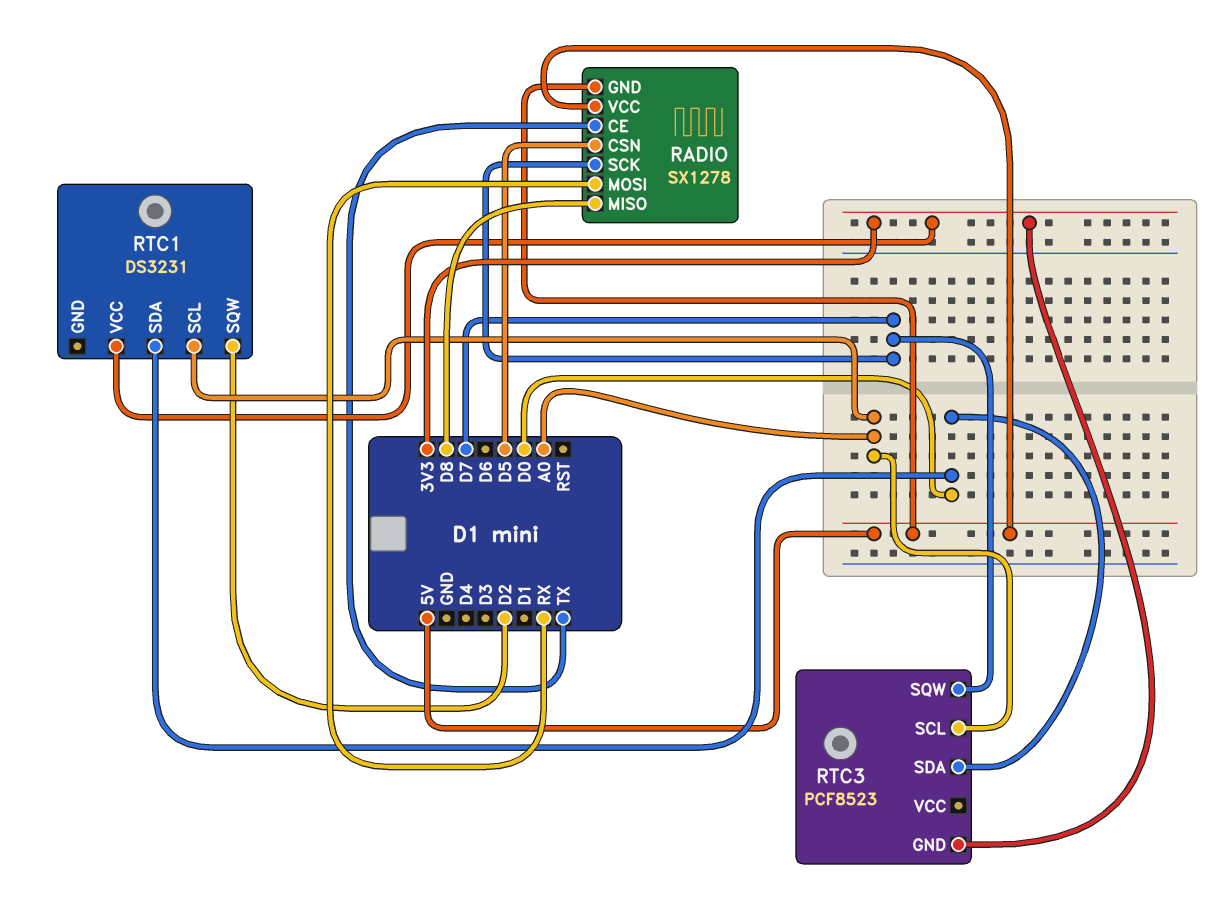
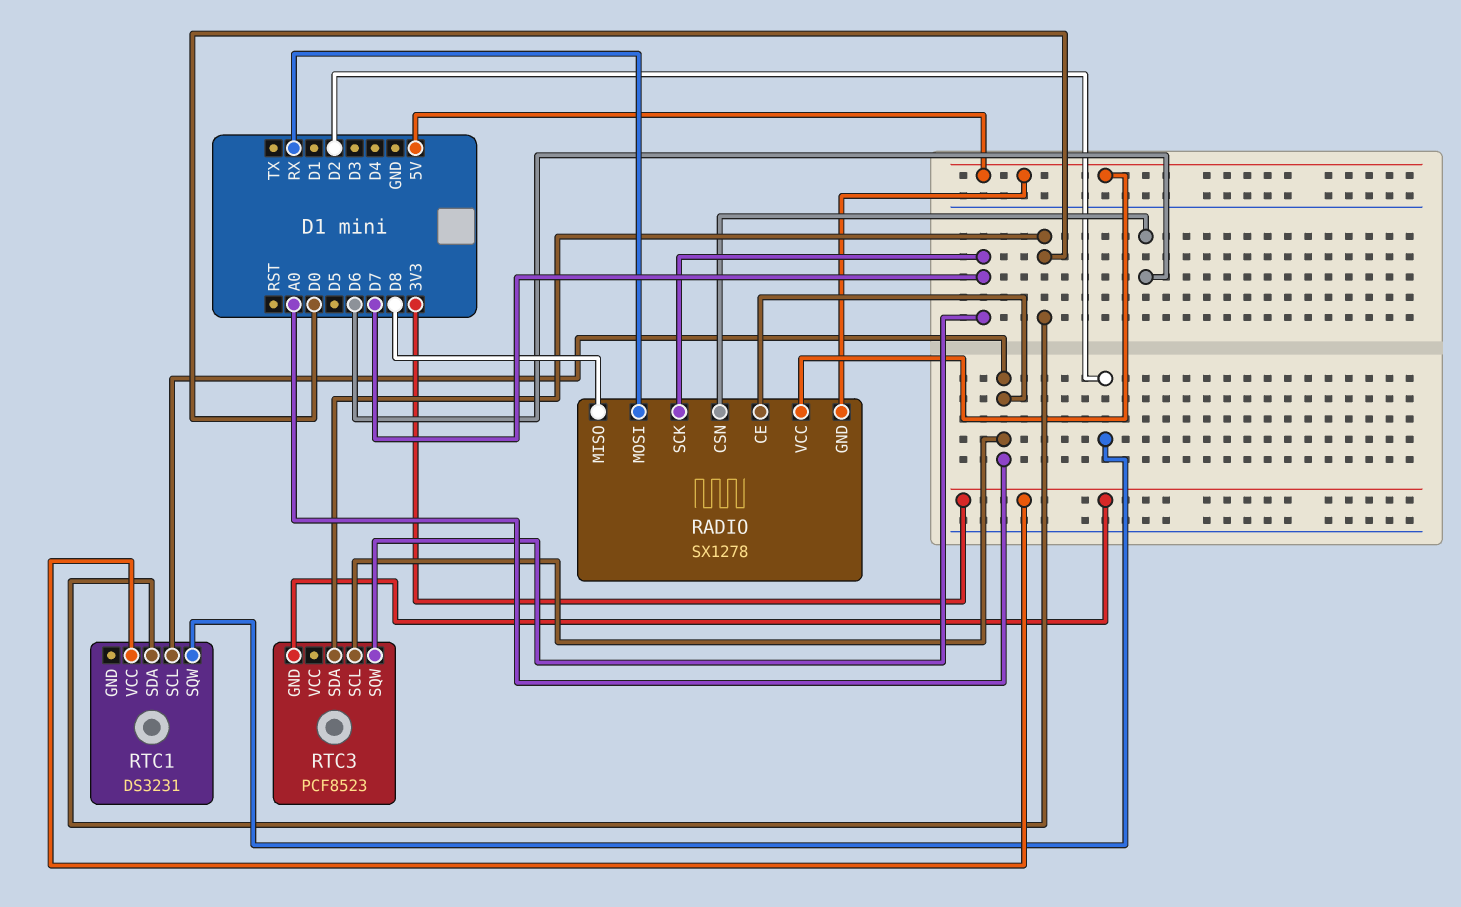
RADIO pin CE: TX -> A0
RADIO pin CSN: D5 -> D6

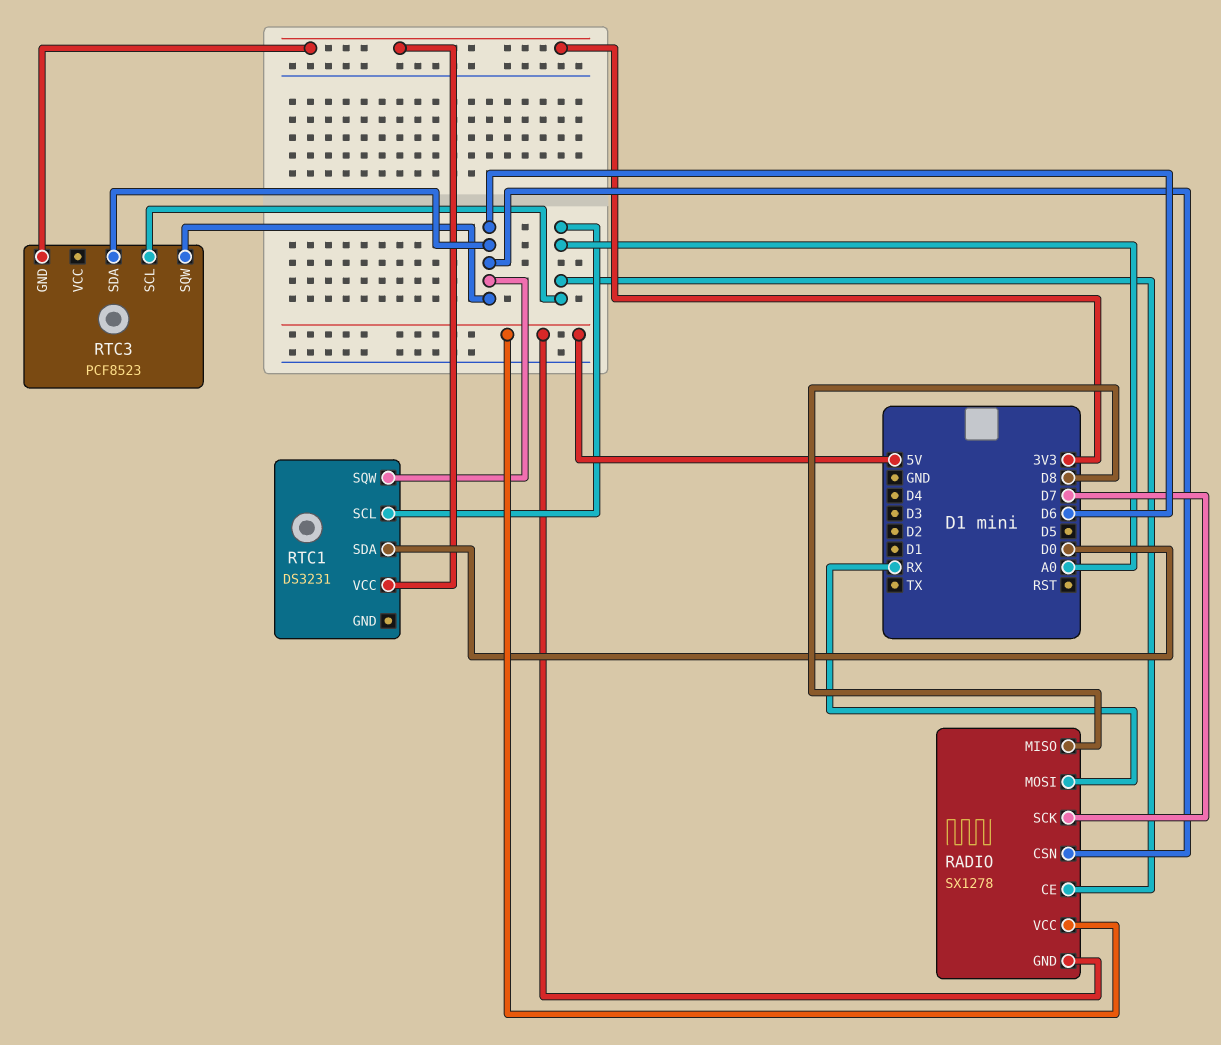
RTC1 pin SQW: D2 -> D6
RTC3 pin SDA: D0 -> D6
RTC3 pin SQW: D7 -> D6

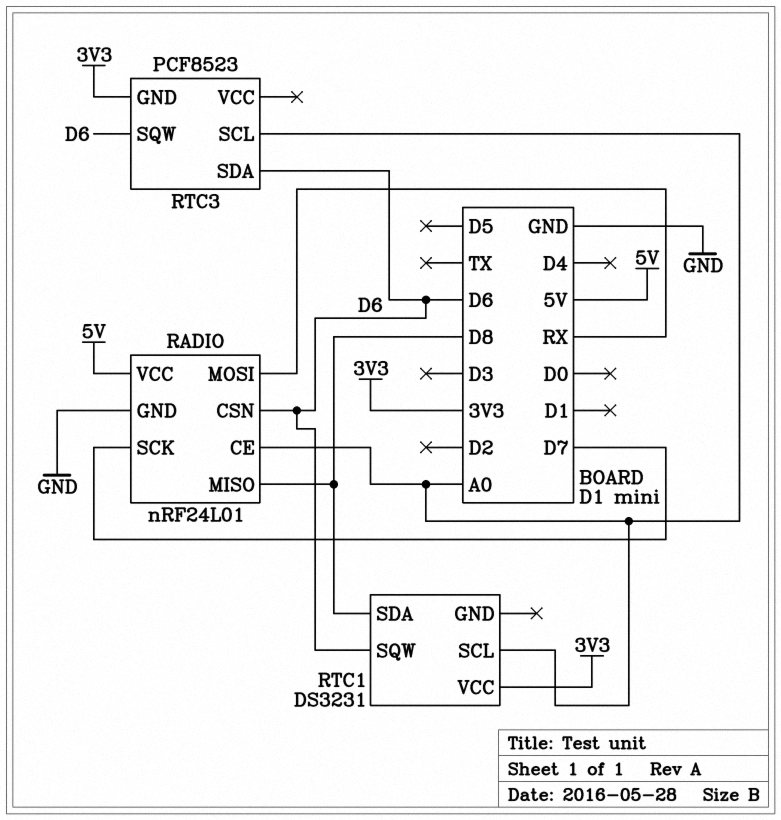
RADIO: SX1278 -> nRF24L01
RADIO pin GND: 5V -> GND
RTC1 pin SDA: D0 -> D8

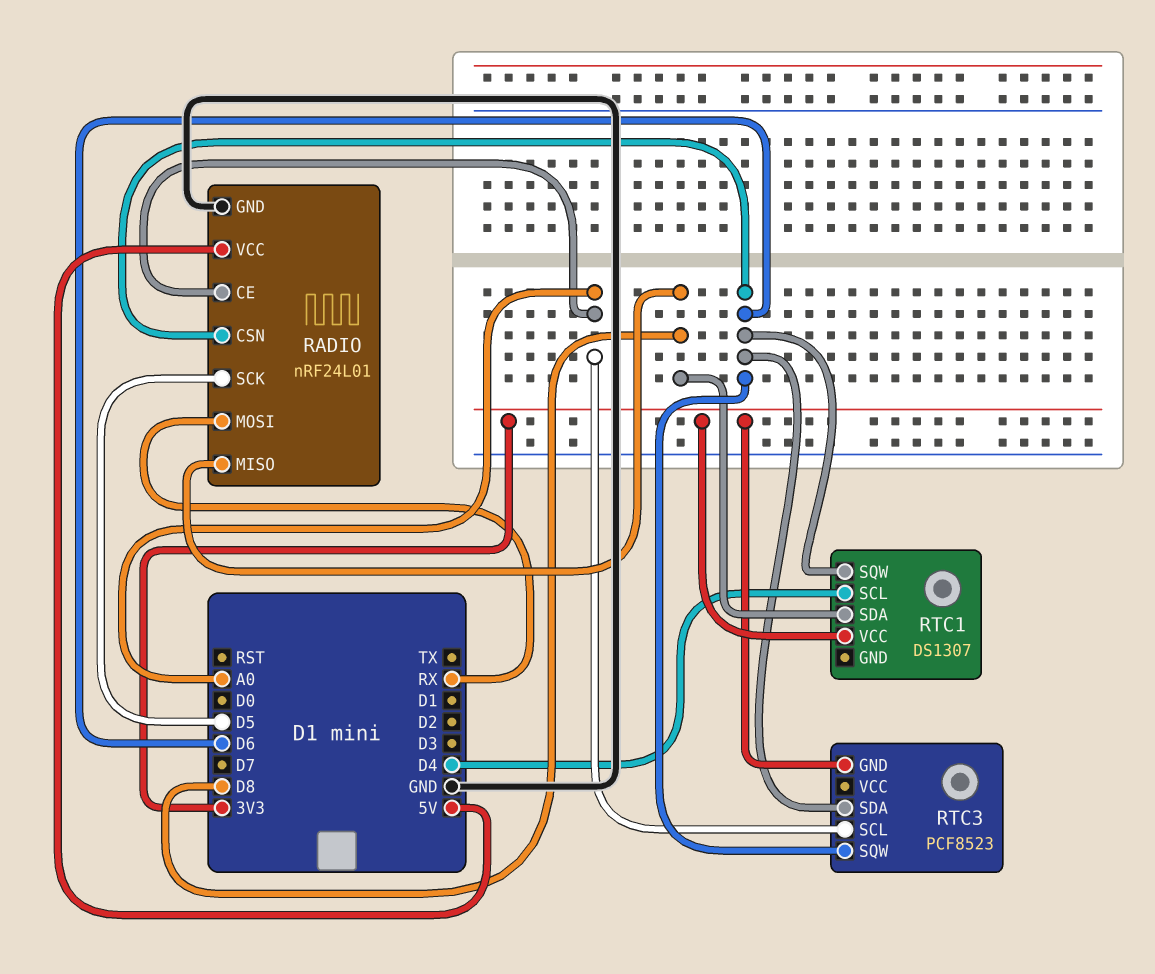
RADIO pin SCK: D7 -> D5
RTC1: DS3231 -> DS1307
RTC1 pin SCL: A0 -> D4

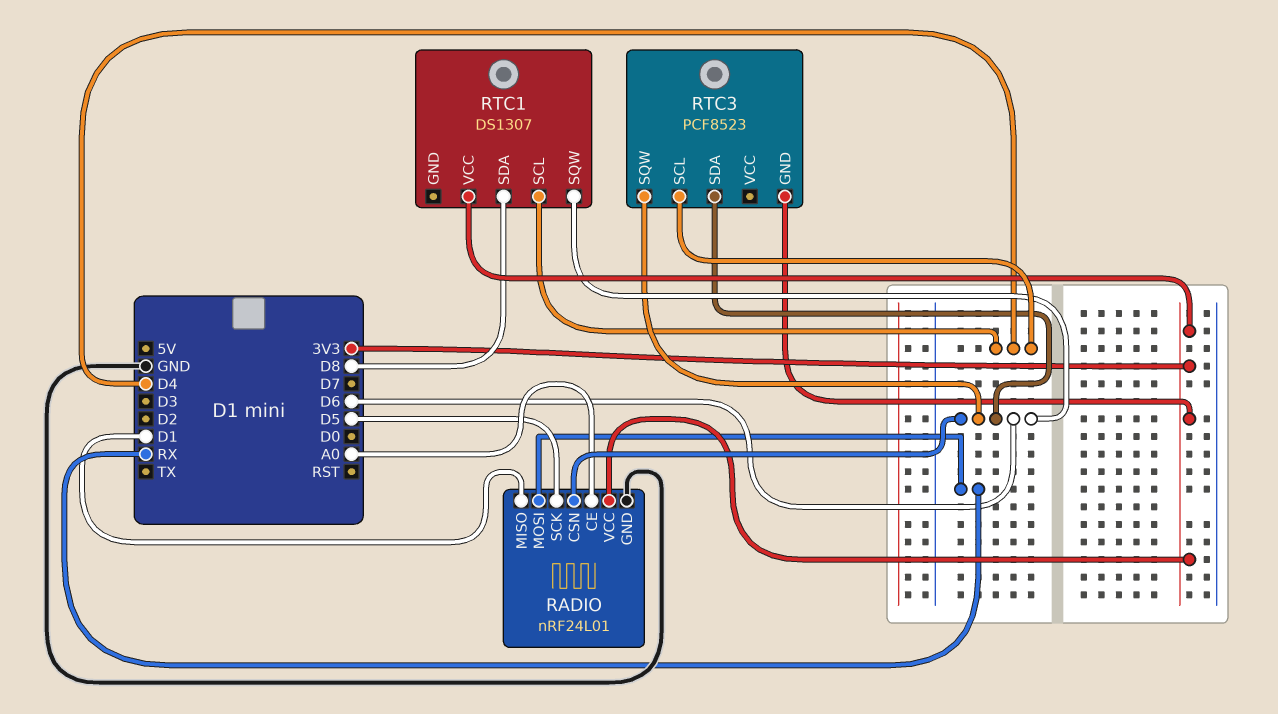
RADIO pin MISO: D8 -> D1
RADIO pin VCC: 5V -> 3V3
RTC3 pin SCL: A0 -> D4

